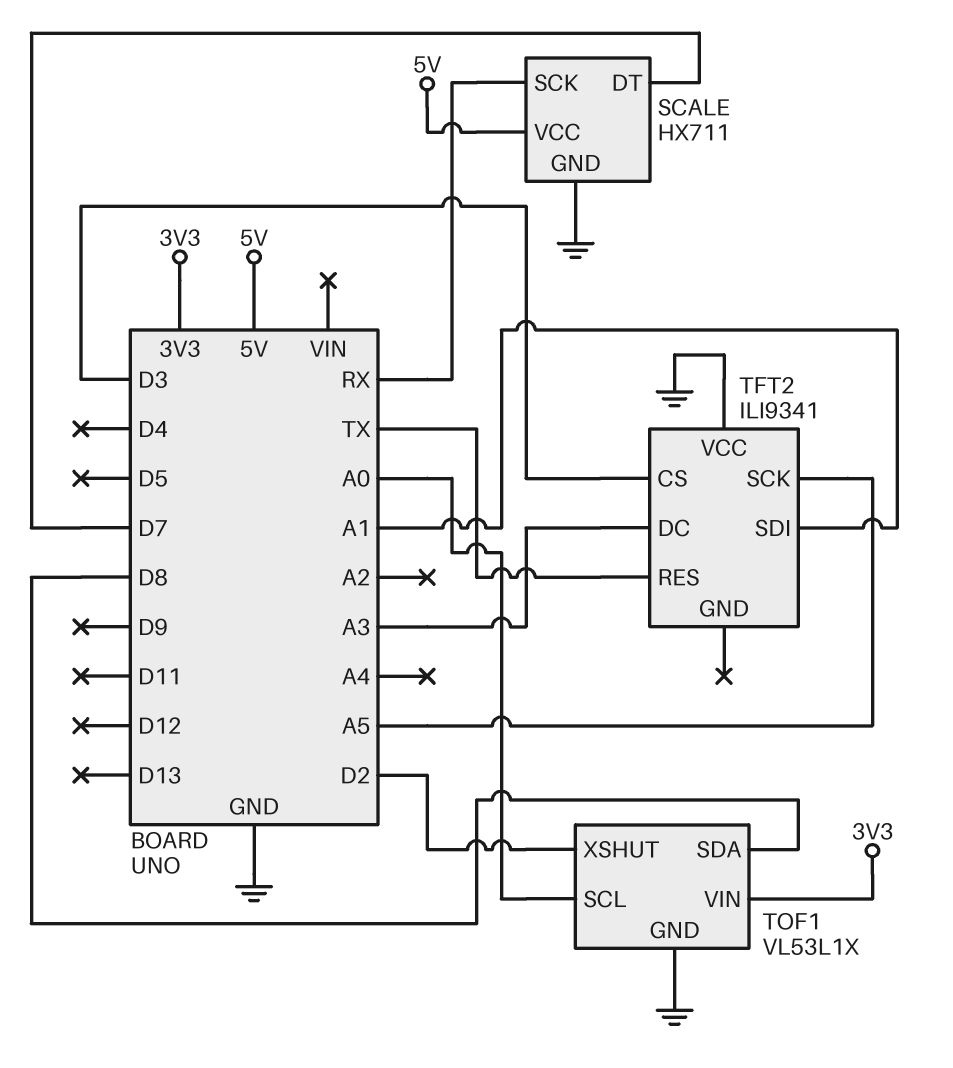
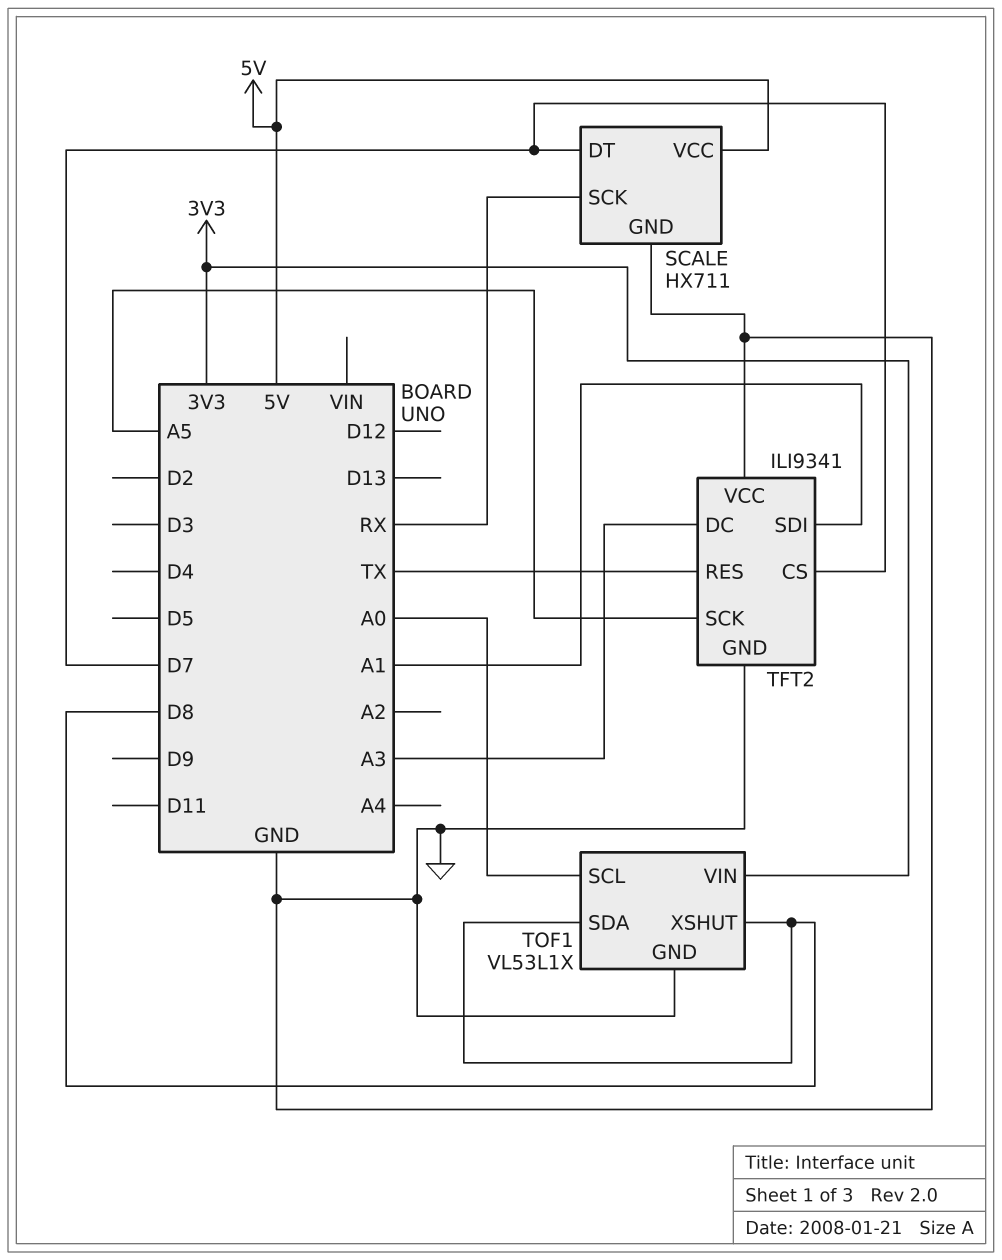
TFT2 pin CS: D3 -> D7
TFT2 pin GND: none -> GND
TOF1 pin XSHUT: D2 -> D8

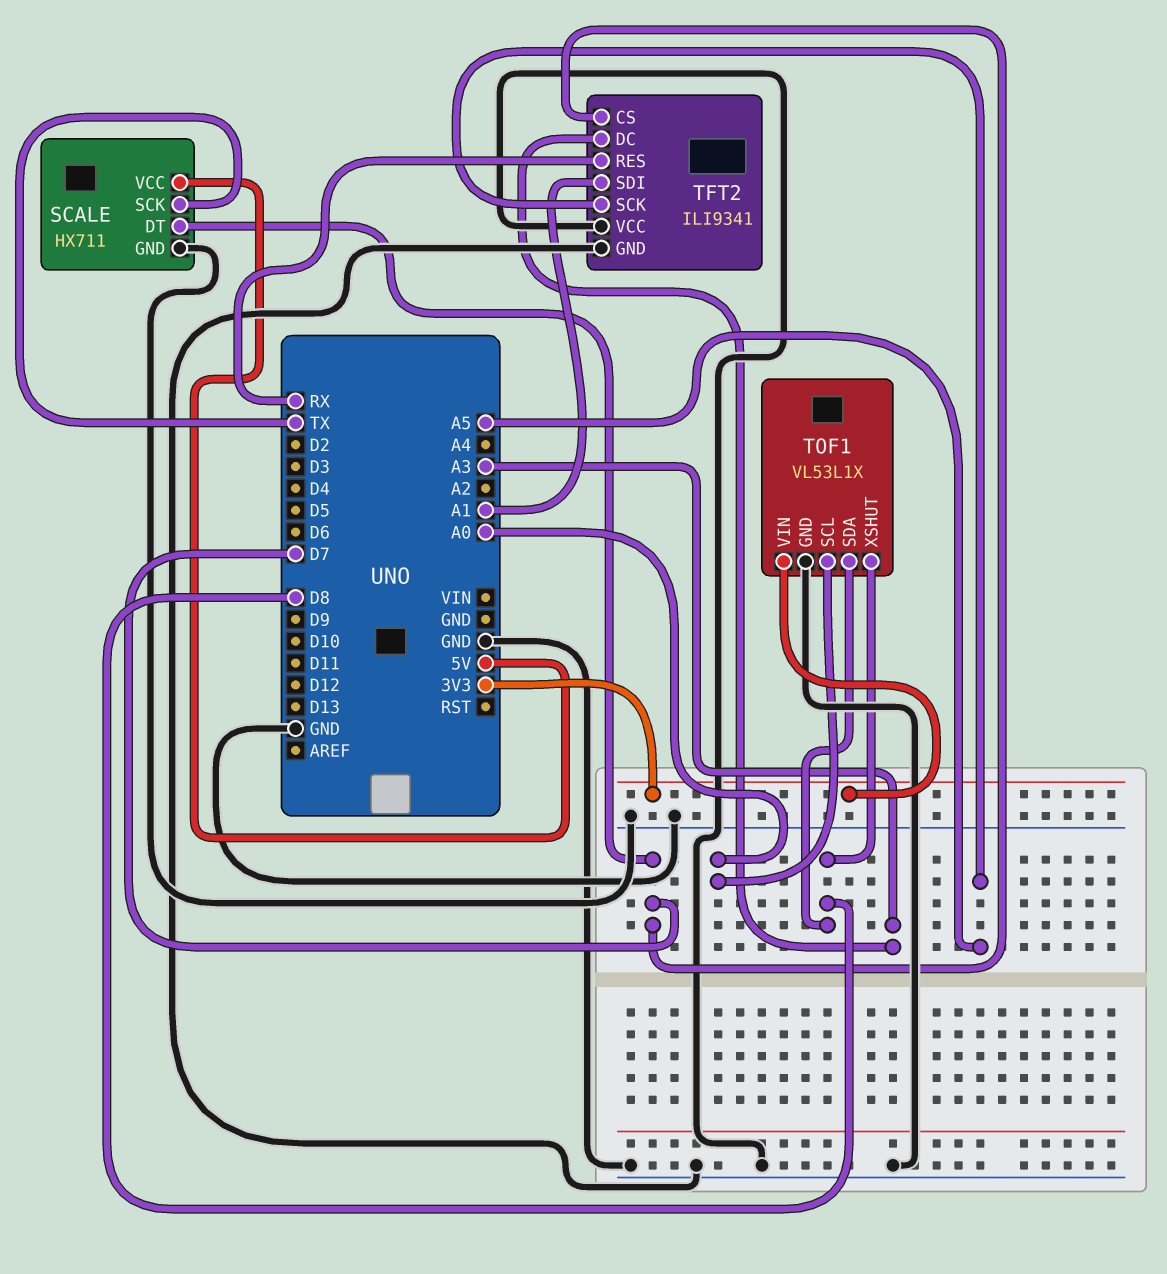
SCALE pin SCK: RX -> TX
TFT2 pin RES: TX -> RX

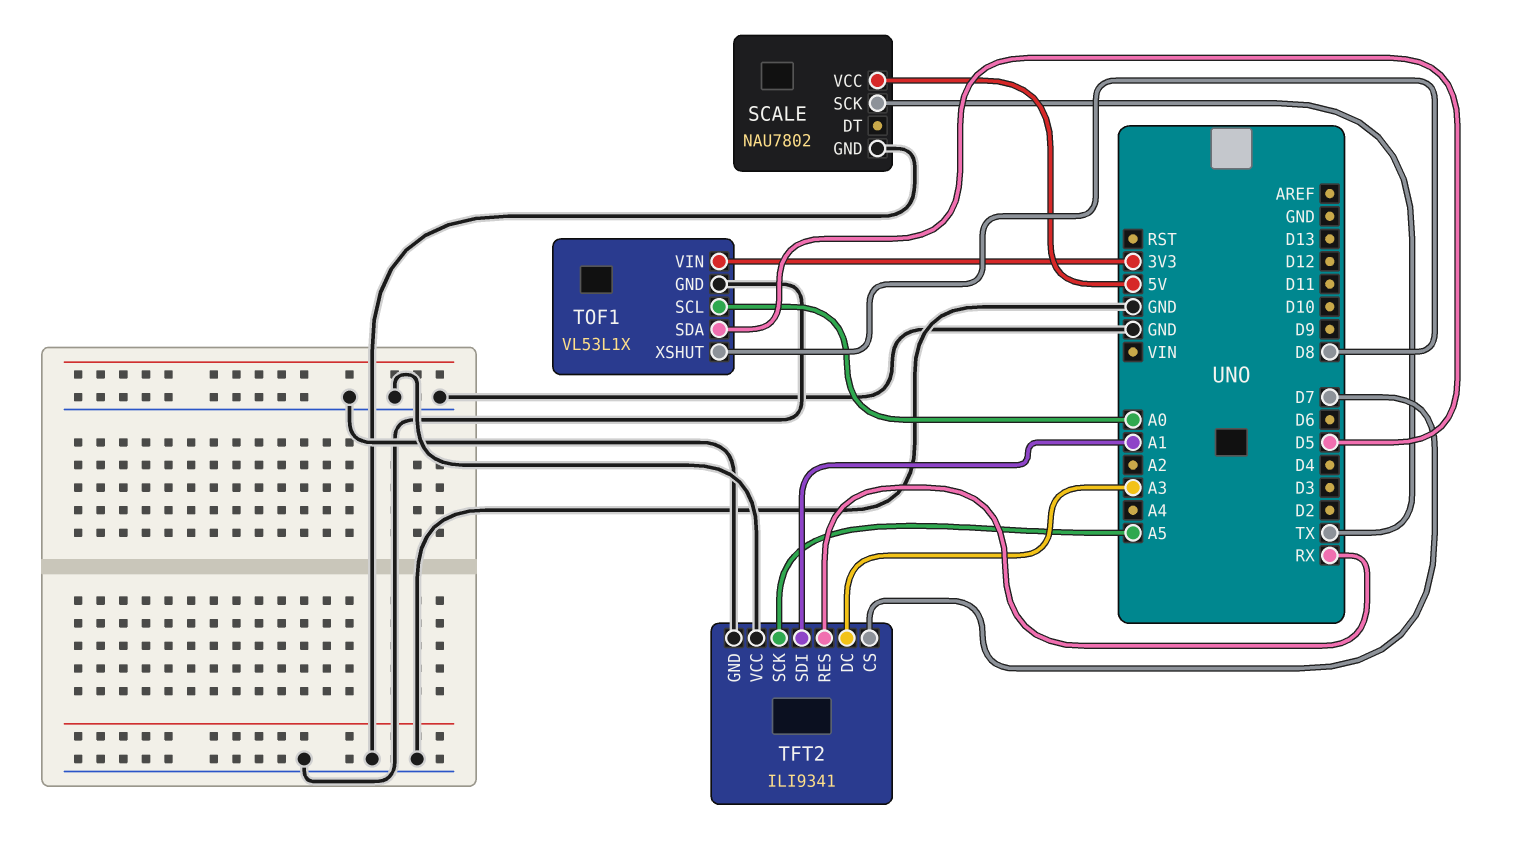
SCALE: HX711 -> NAU7802
SCALE pin DT: D7 -> none
TOF1 pin SDA: D8 -> D5

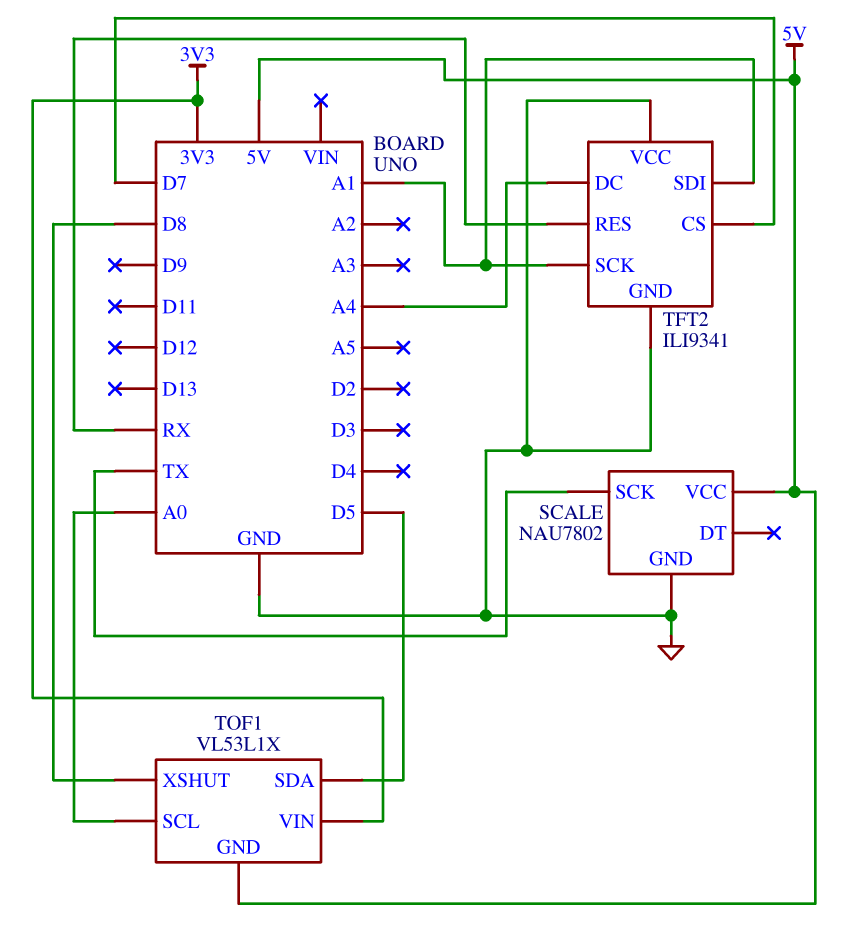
TFT2 pin DC: A3 -> A4
TFT2 pin SCK: A5 -> A1
TOF1 pin GND: GND -> 5V

